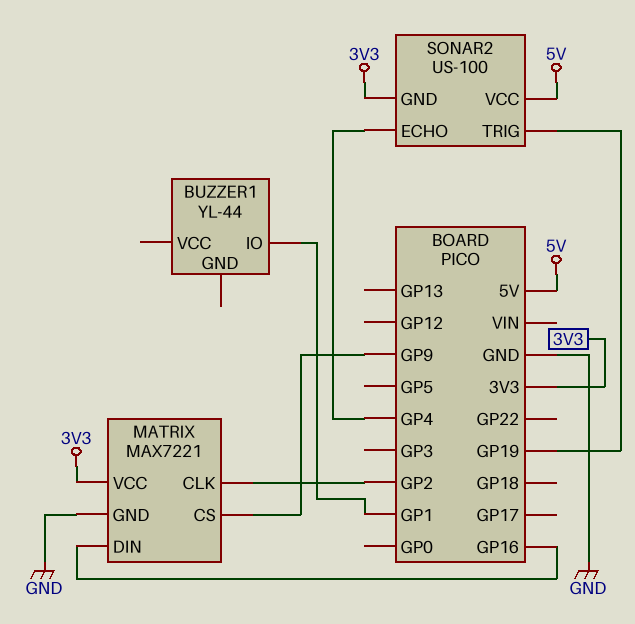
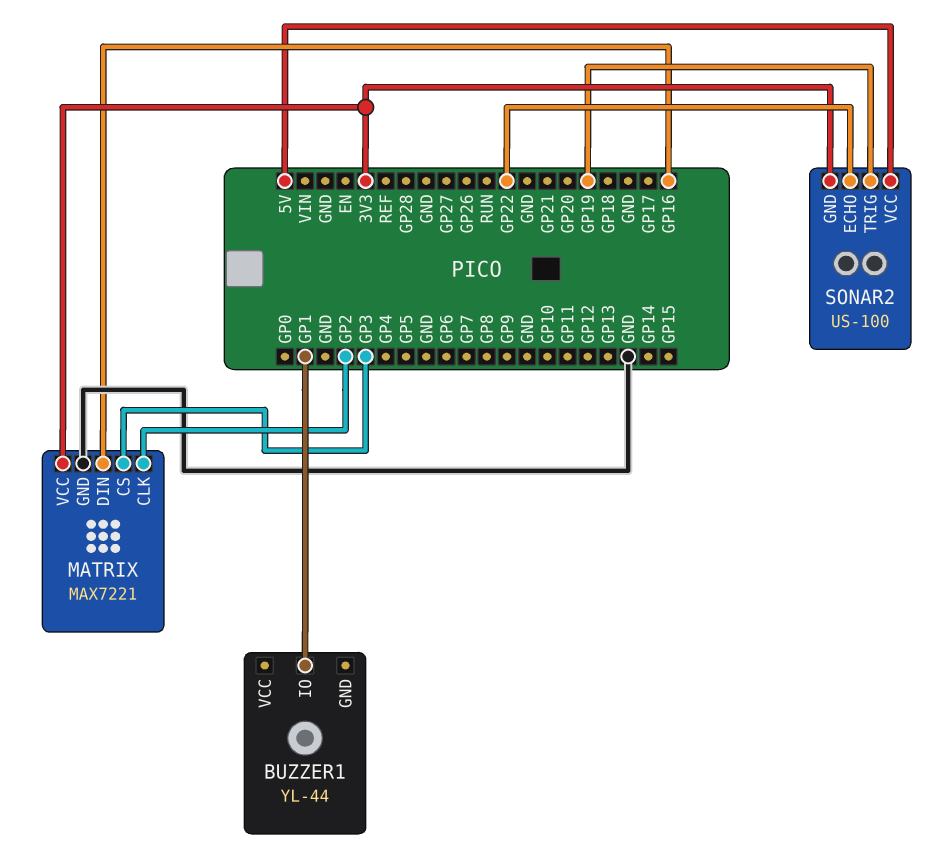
MATRIX pin CS: GP9 -> GP3
SONAR2 pin ECHO: GP4 -> GP22

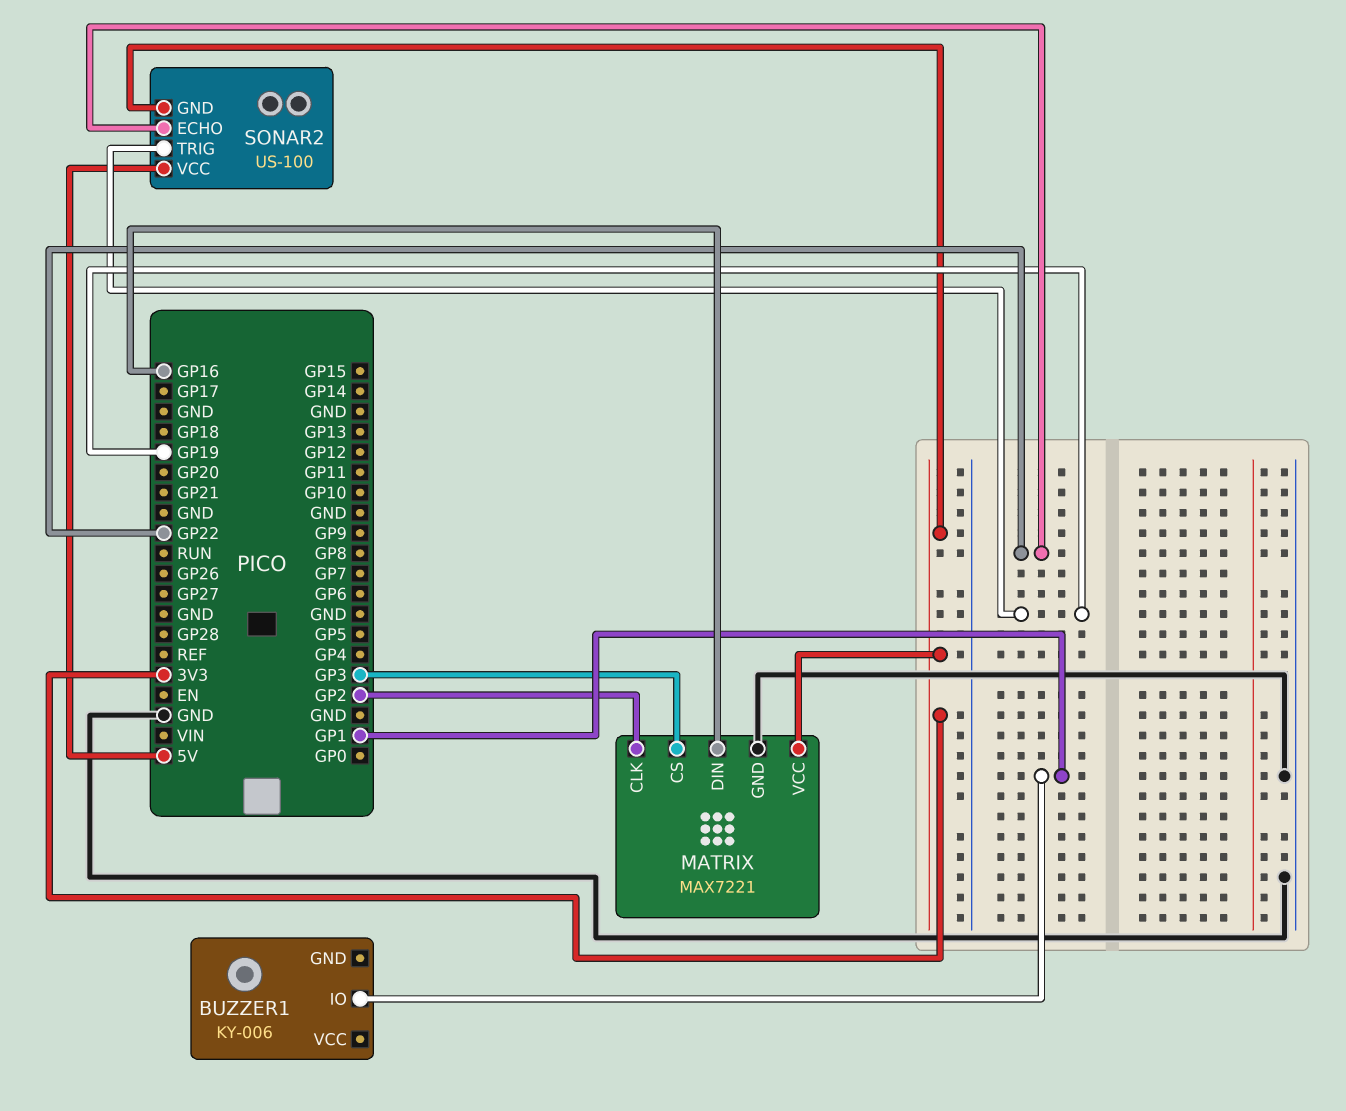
BUZZER1: YL-44 -> KY-006

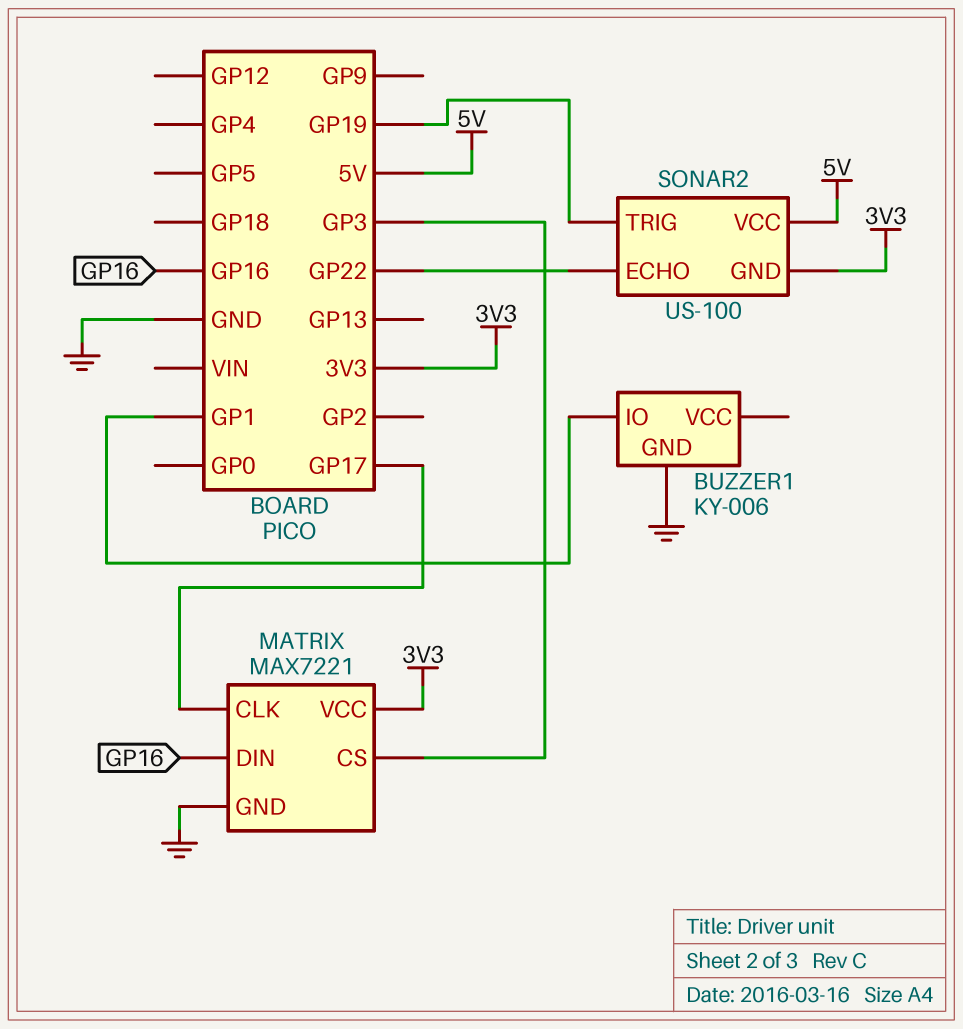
BUZZER1 pin GND: none -> GND
MATRIX pin CLK: GP2 -> GP17

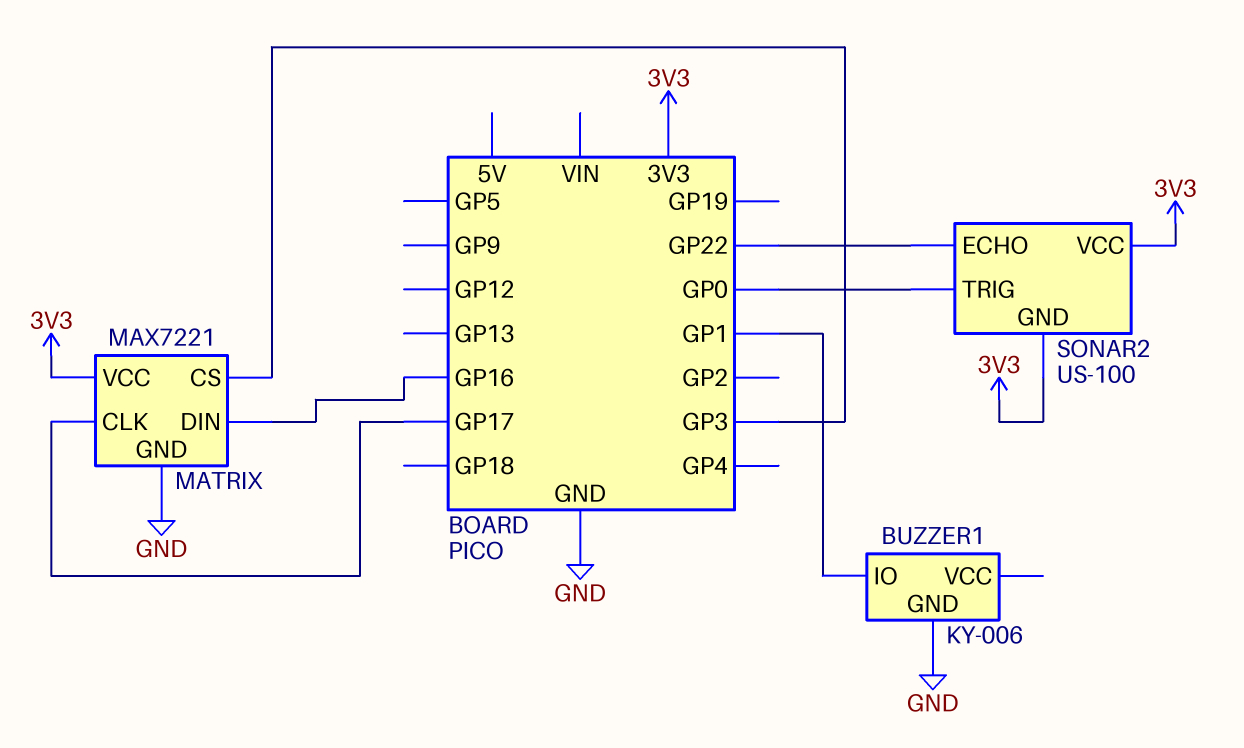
SONAR2 pin TRIG: GP19 -> GP0
SONAR2 pin VCC: 5V -> 3V3

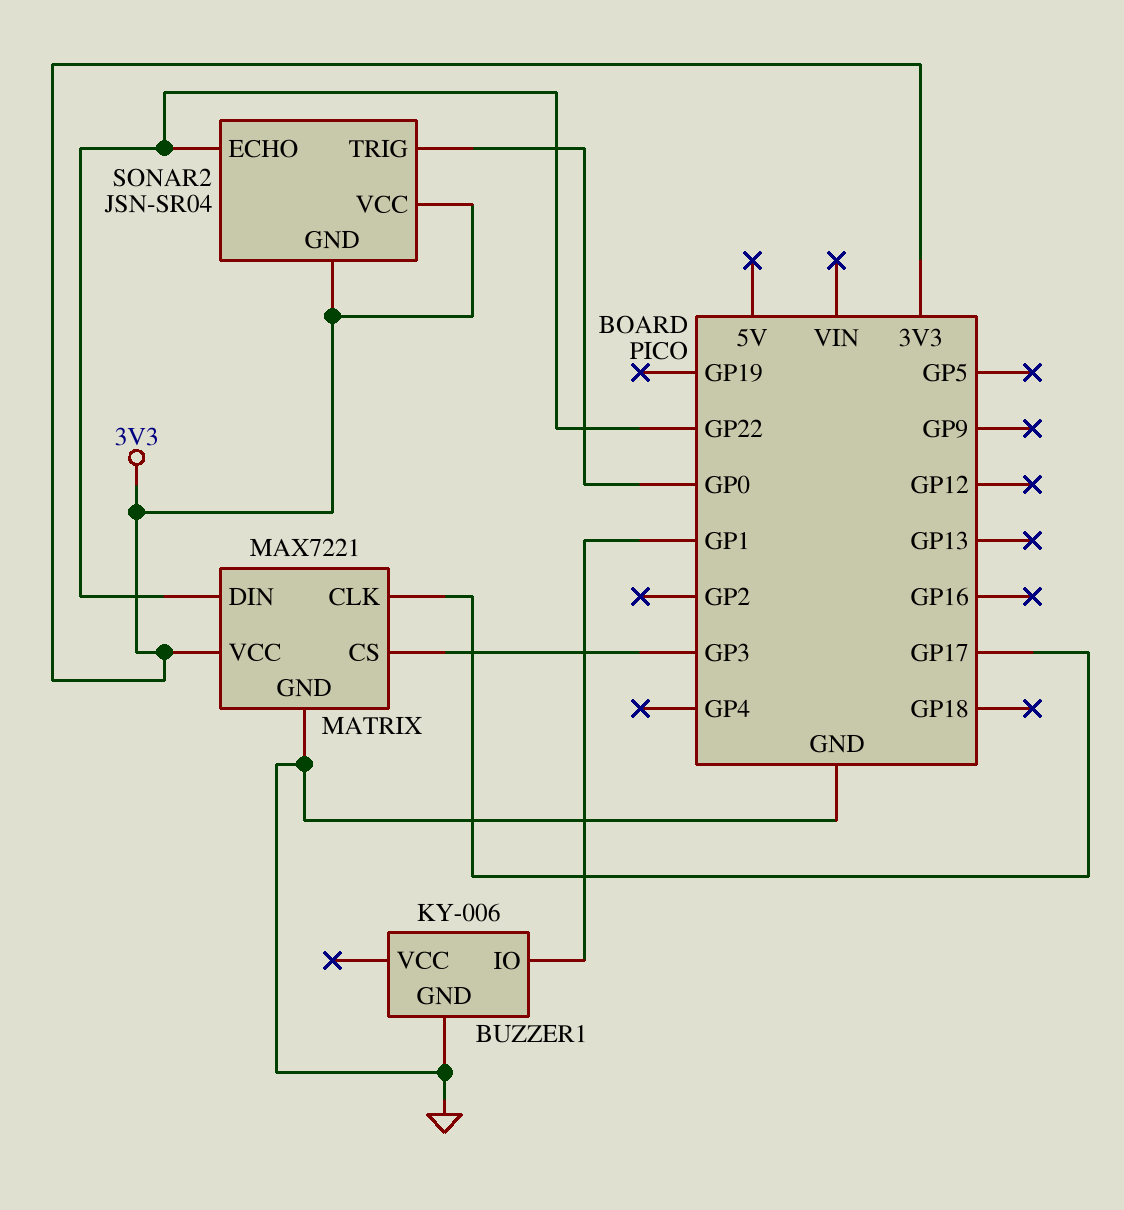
MATRIX pin DIN: GP16 -> GP22
SONAR2: US-100 -> JSN-SR04

